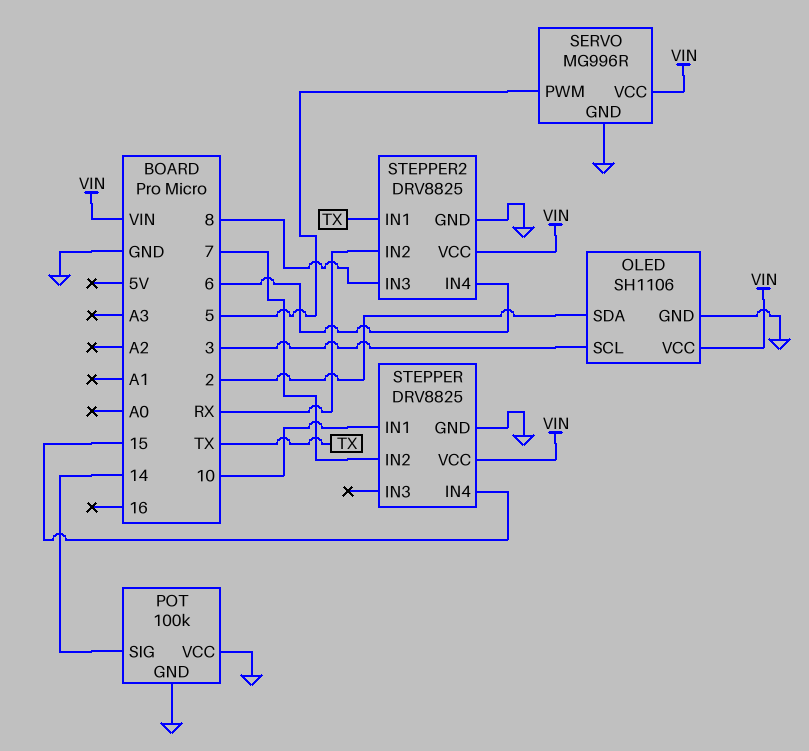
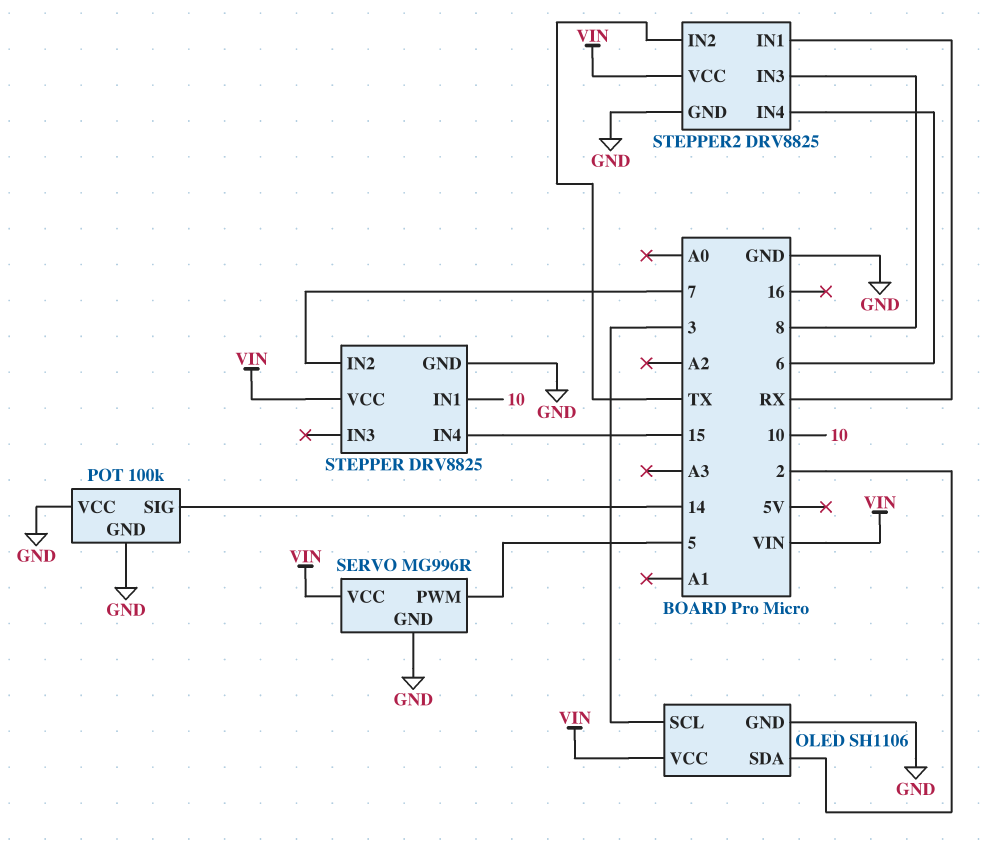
STEPPER2 pin IN1: TX -> RX
STEPPER2 pin IN2: RX -> TX

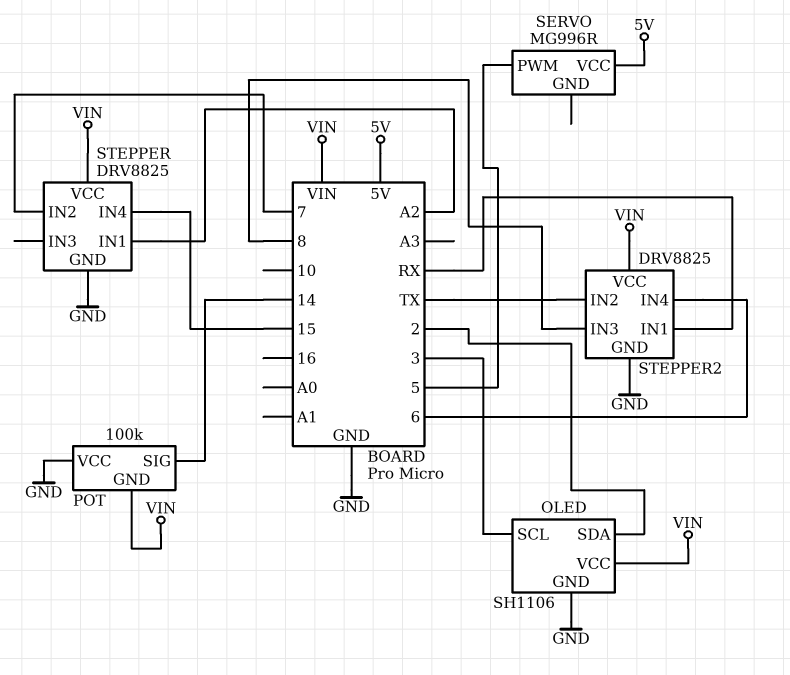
POT pin GND: GND -> VIN
SERVO pin GND: GND -> none
SERVO pin VCC: VIN -> 5V
STEPPER pin IN1: 10 -> A2

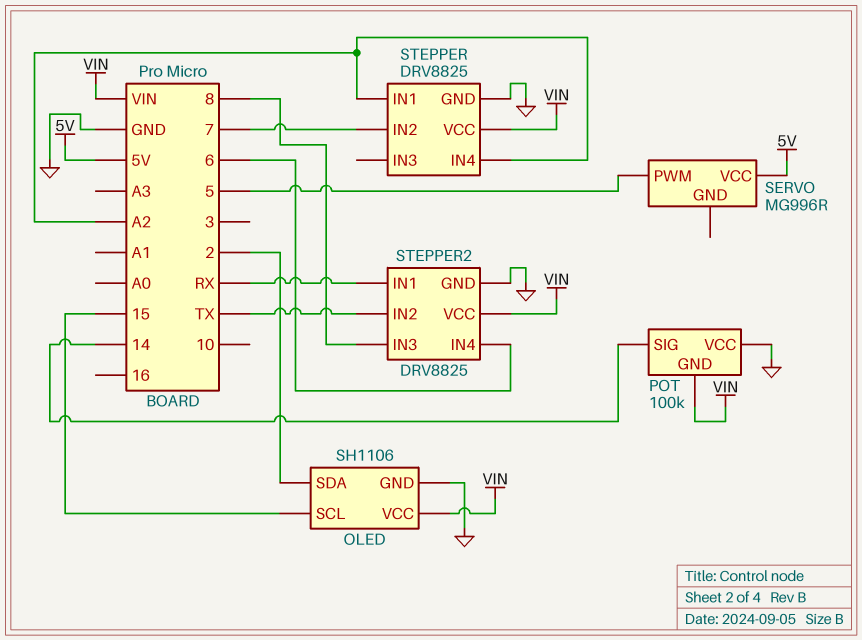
OLED pin SCL: 3 -> 15
STEPPER pin IN4: 15 -> A2

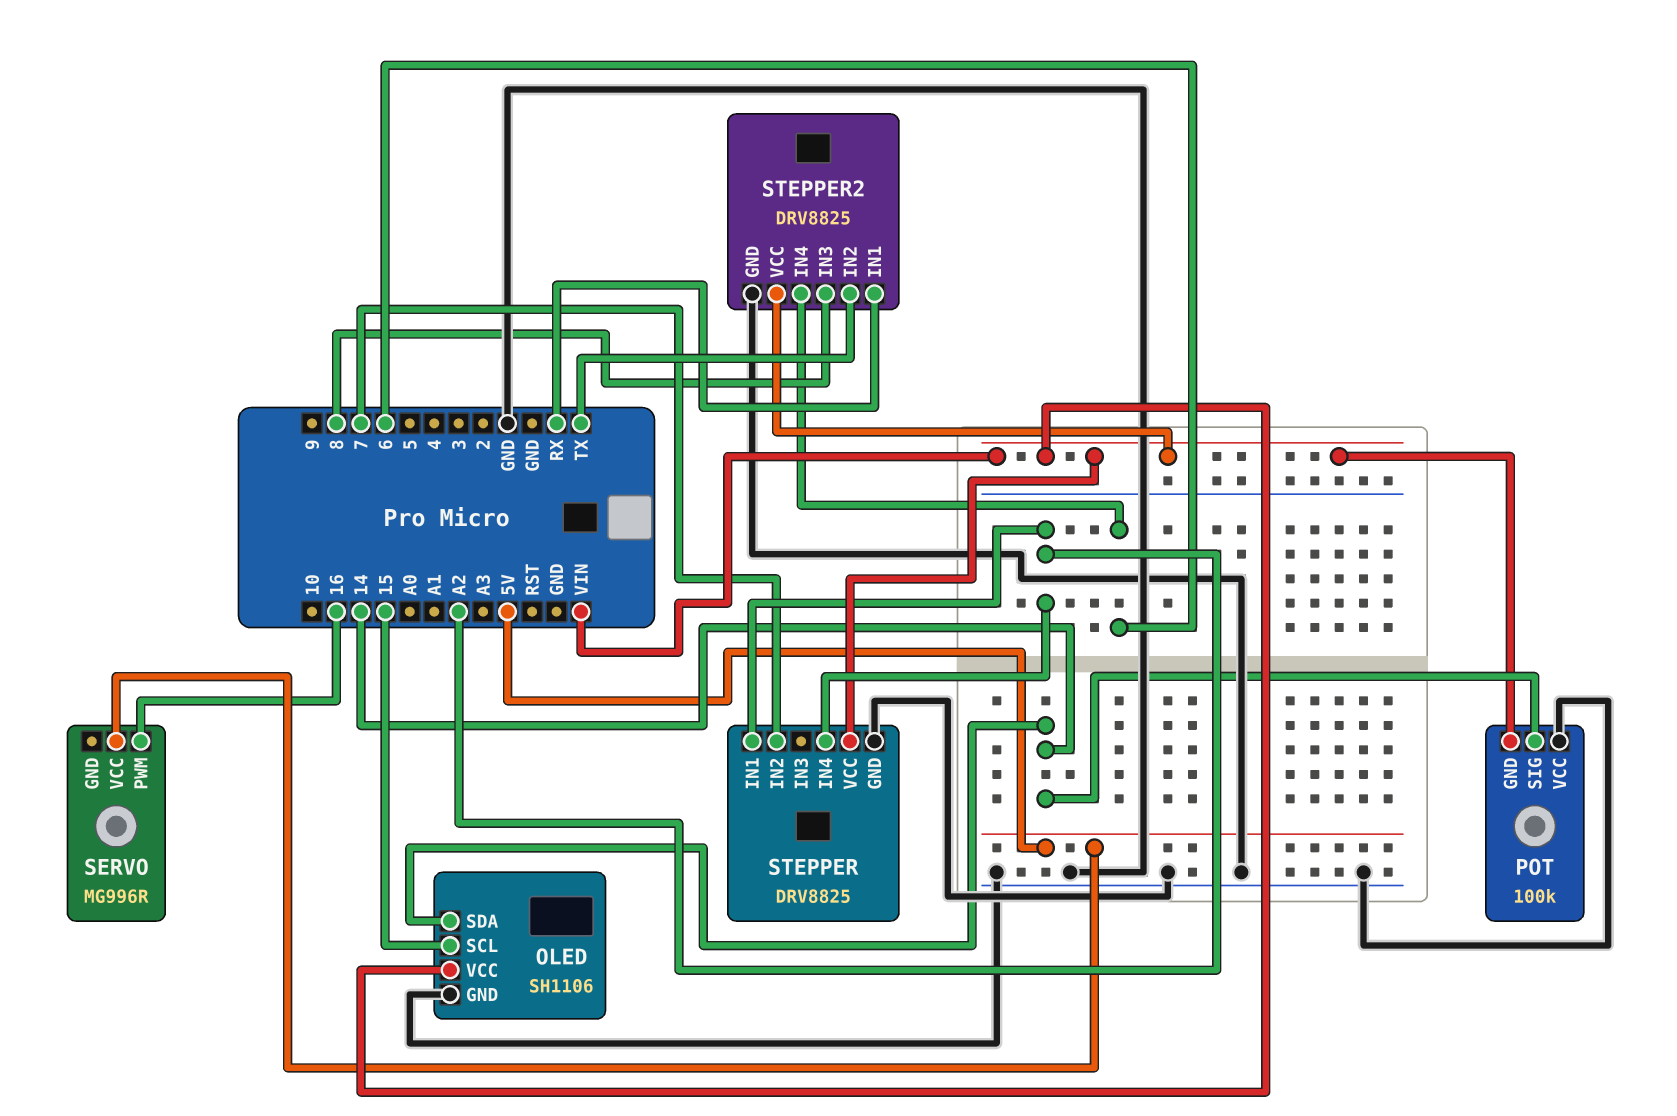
OLED pin SDA: 2 -> 14
SERVO pin PWM: 5 -> 16

